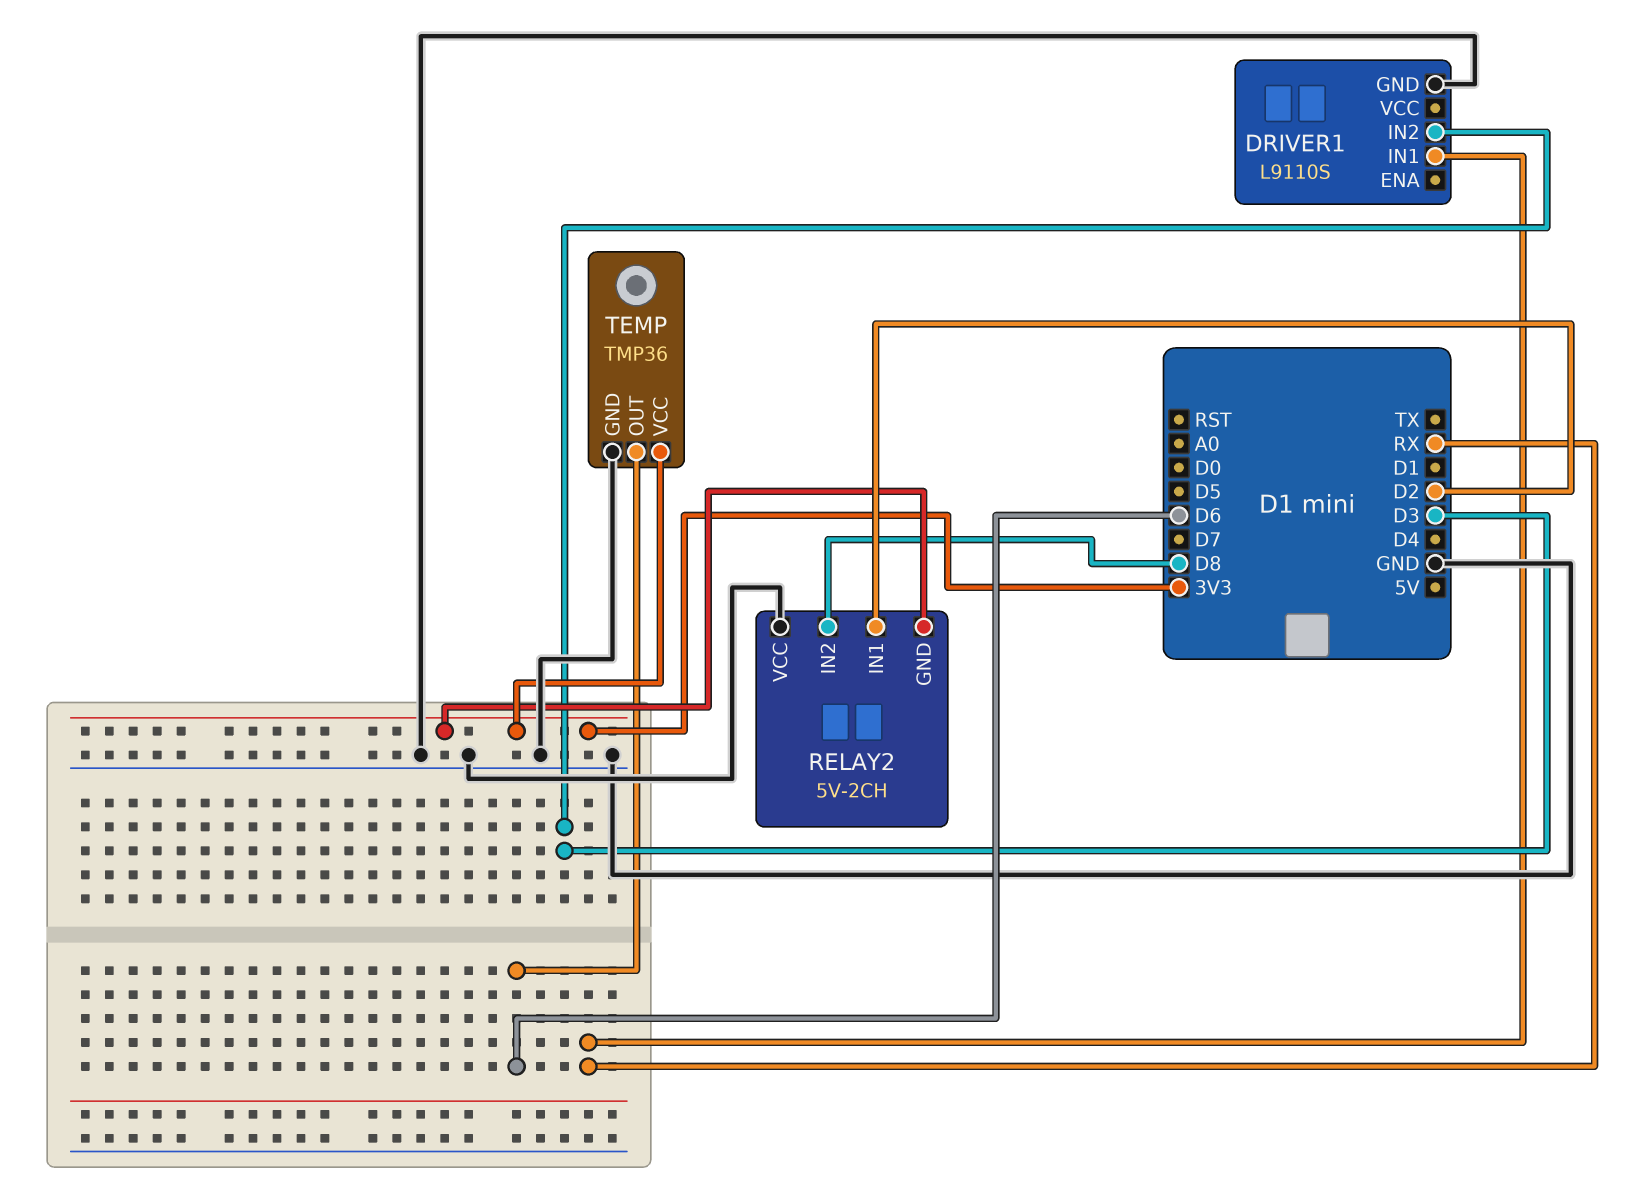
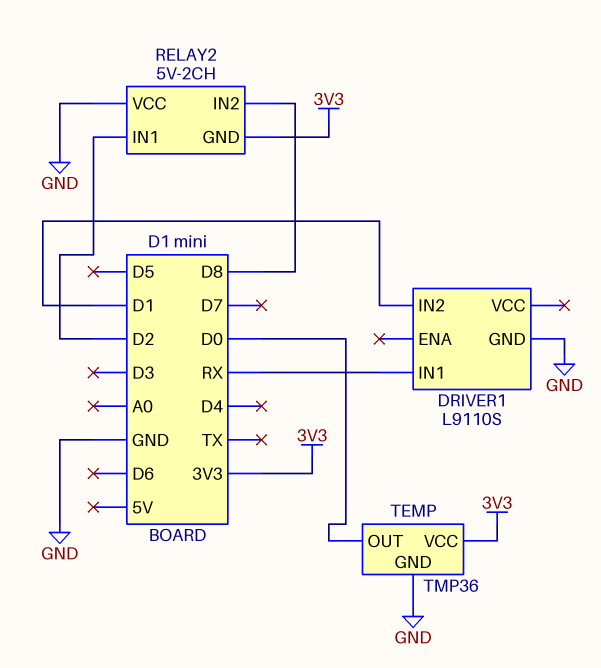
DRIVER1 pin IN2: D3 -> D1
TEMP pin OUT: D6 -> D0

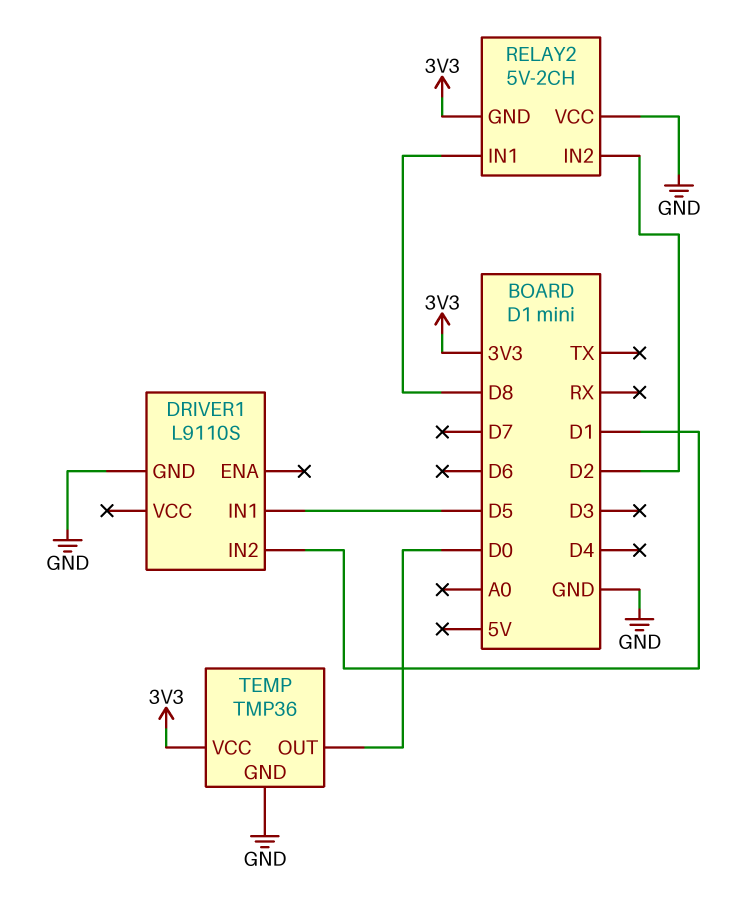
DRIVER1 pin IN1: RX -> D5
RELAY2 pin IN1: D2 -> D8
RELAY2 pin IN2: D8 -> D2

